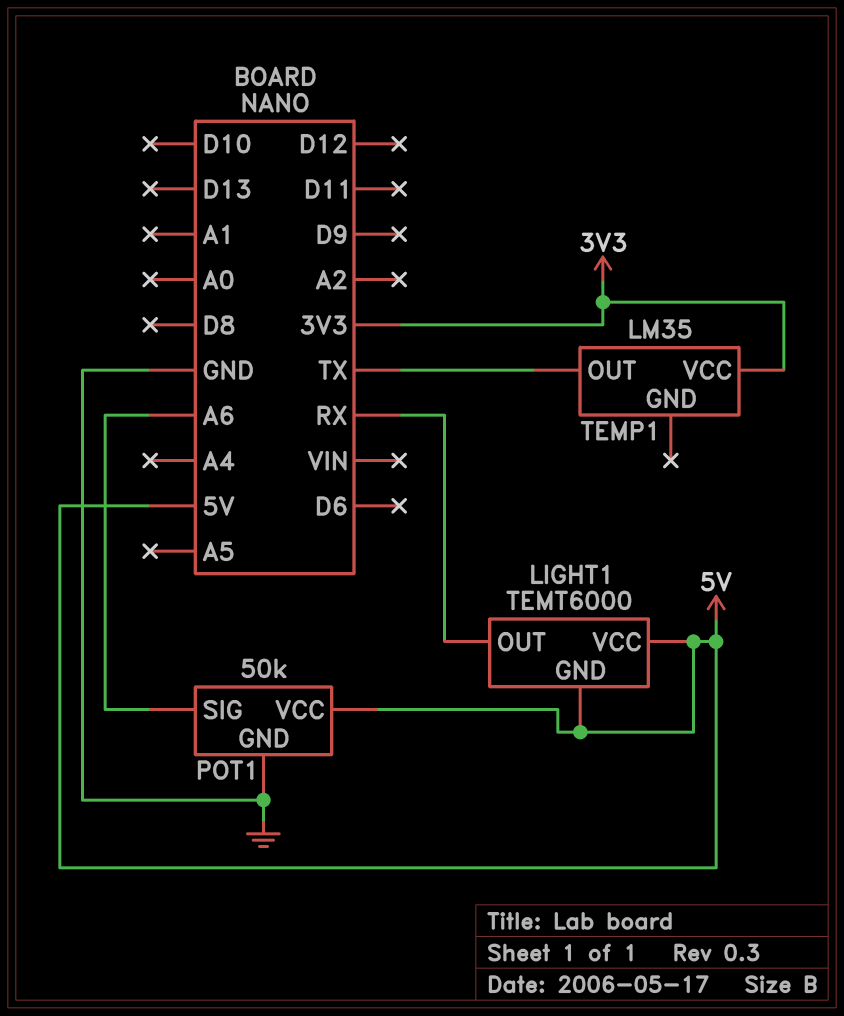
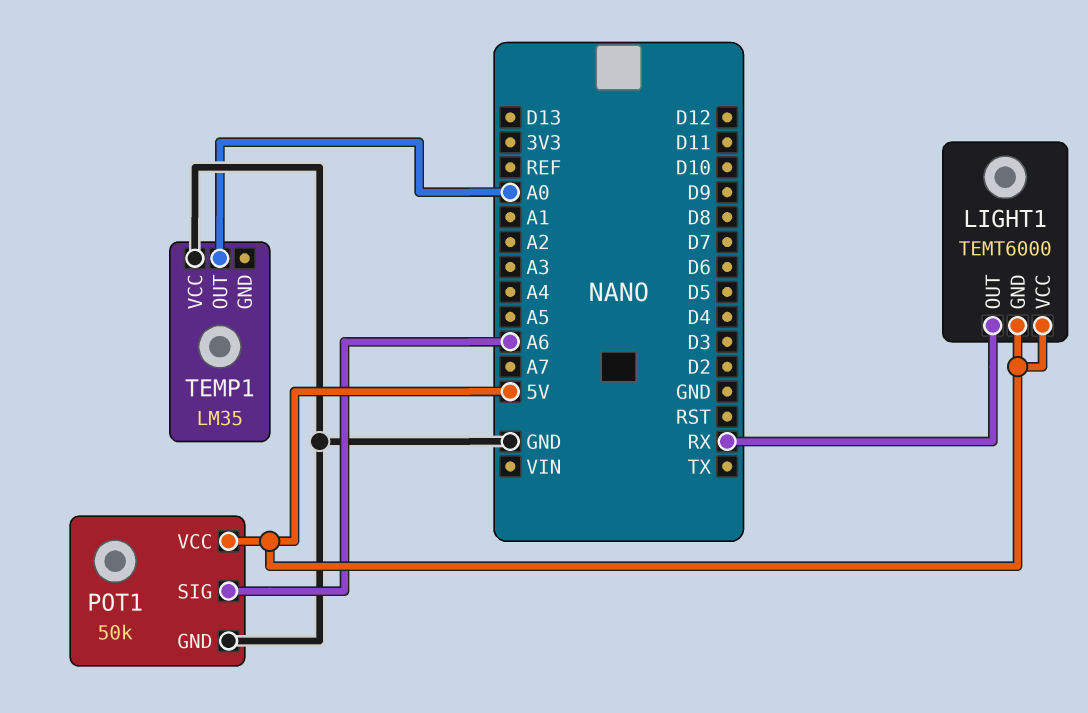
TEMP1 pin OUT: TX -> A0
TEMP1 pin VCC: 3V3 -> GND

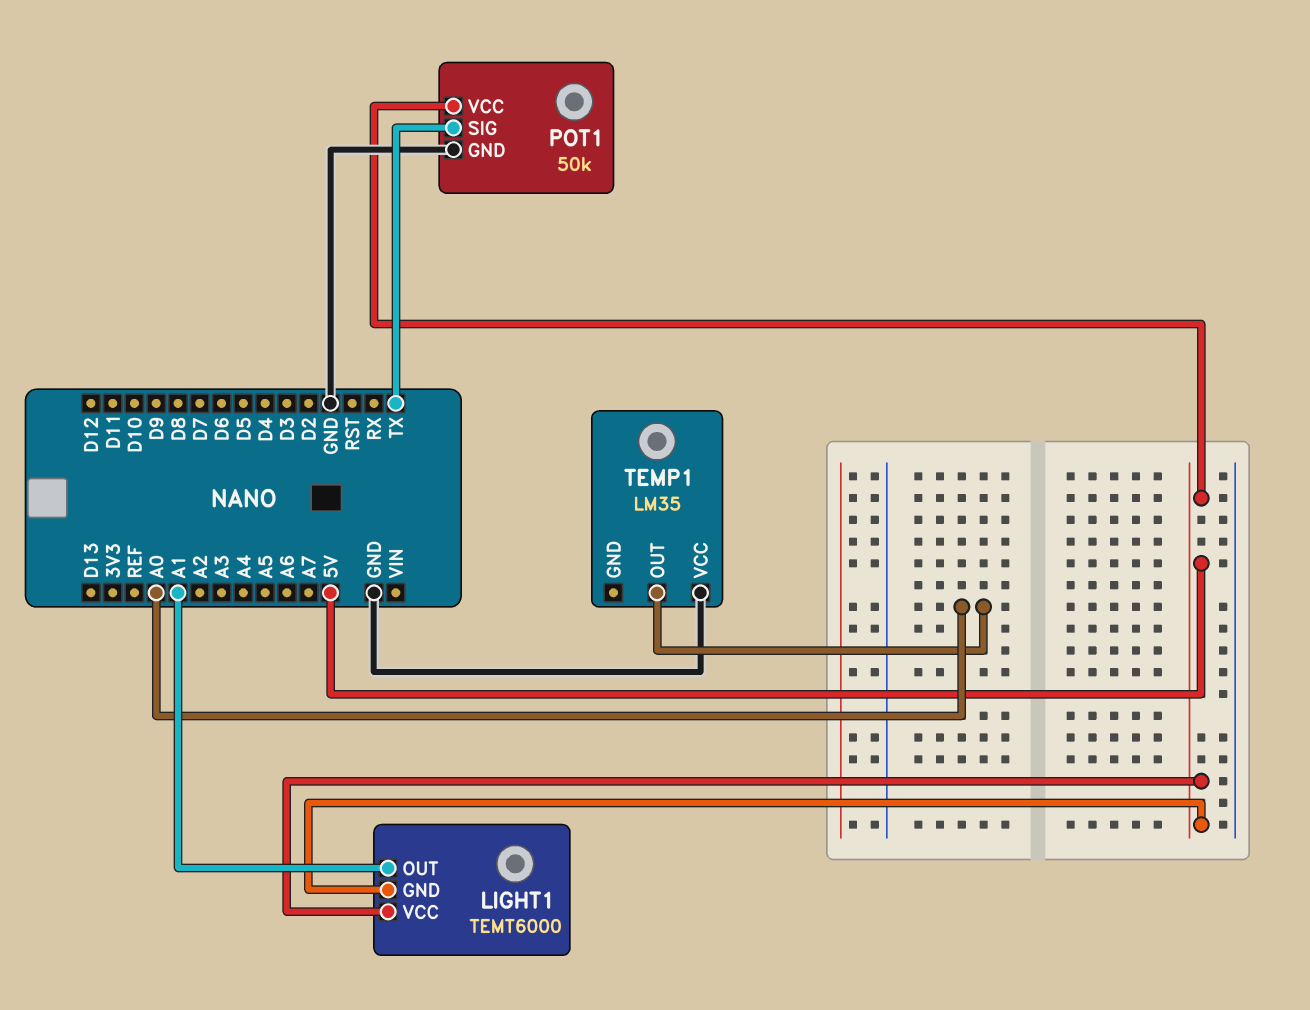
LIGHT1 pin OUT: RX -> A1
POT1 pin SIG: A6 -> TX

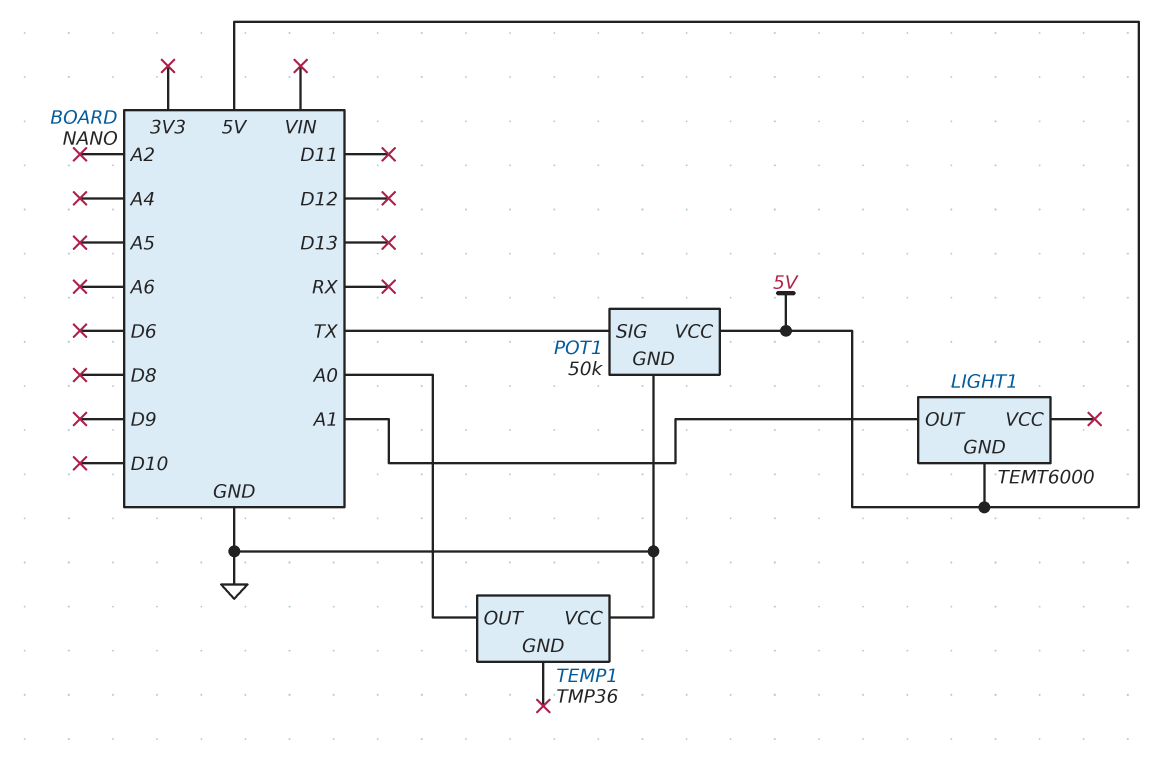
LIGHT1 pin VCC: 5V -> none
TEMP1: LM35 -> TMP36

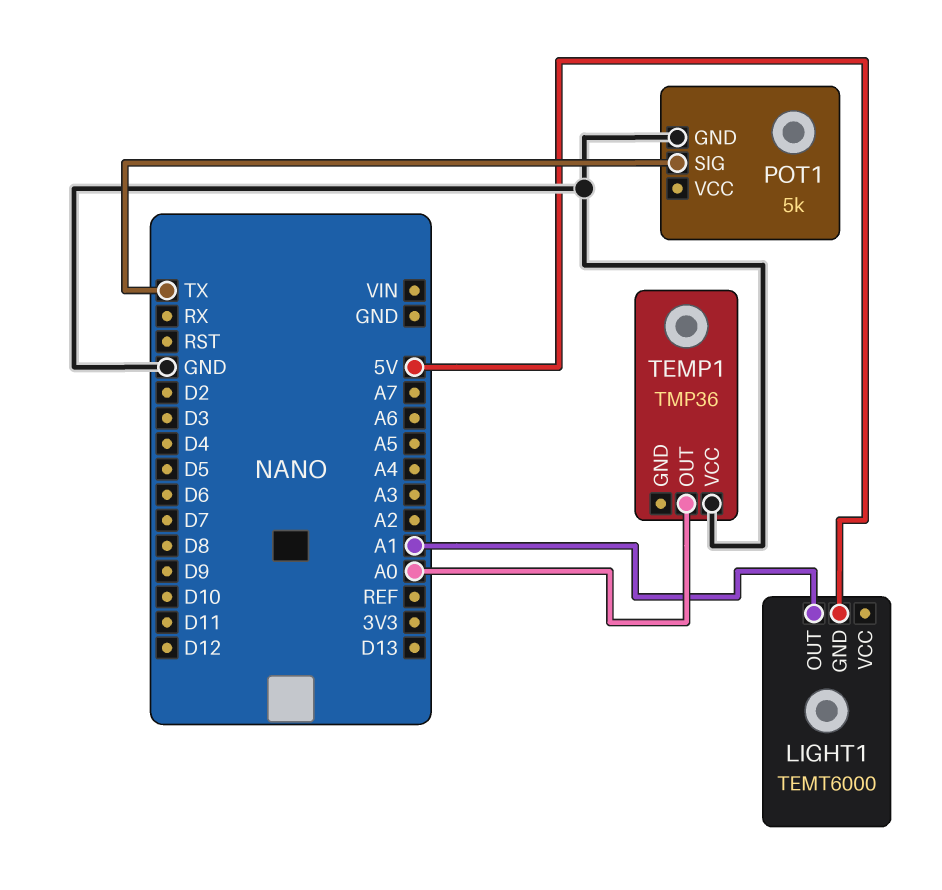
POT1: 50k -> 5k
POT1 pin VCC: 5V -> none

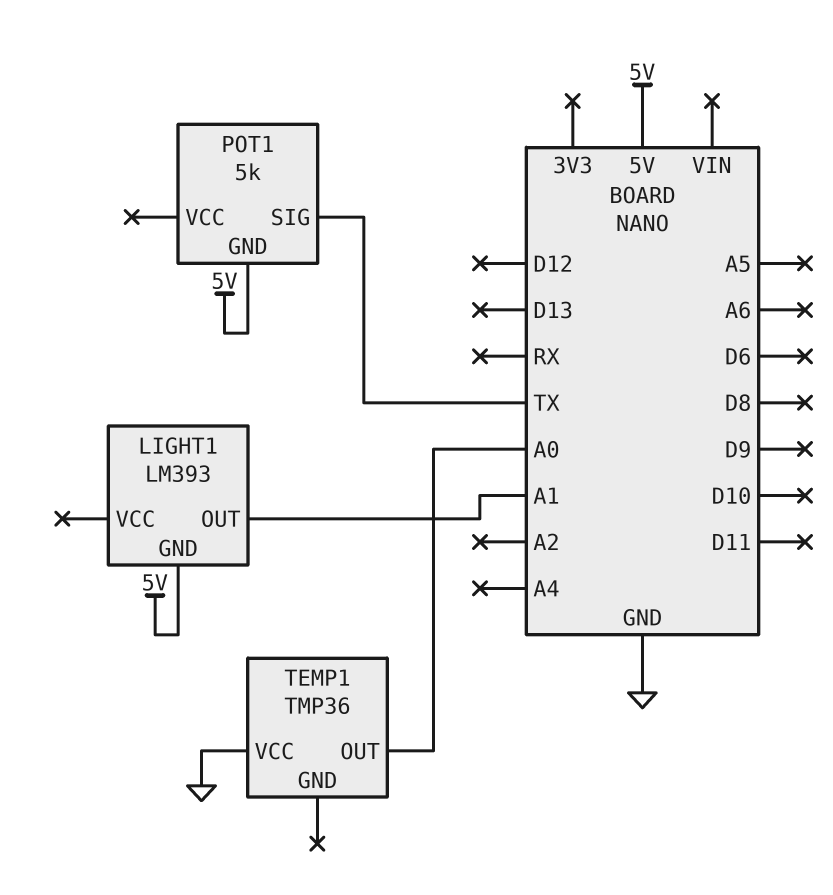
LIGHT1: TEMT6000 -> LM393
POT1 pin GND: GND -> 5V

